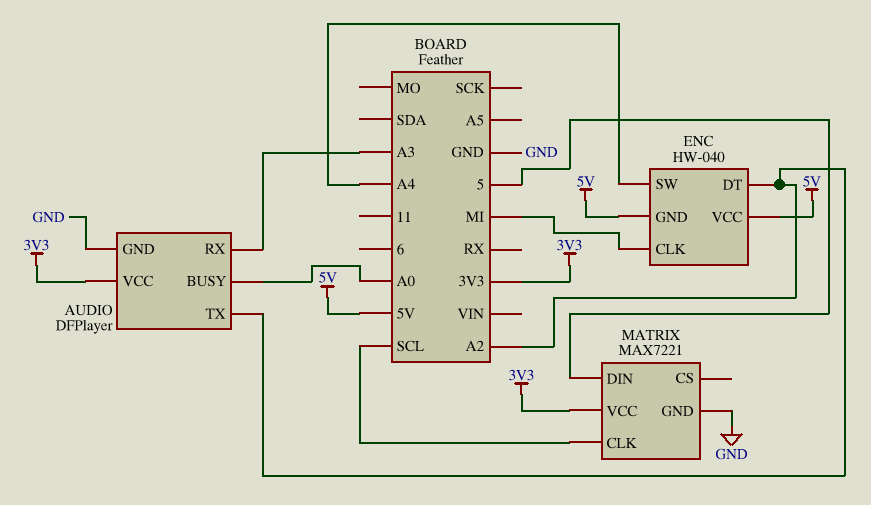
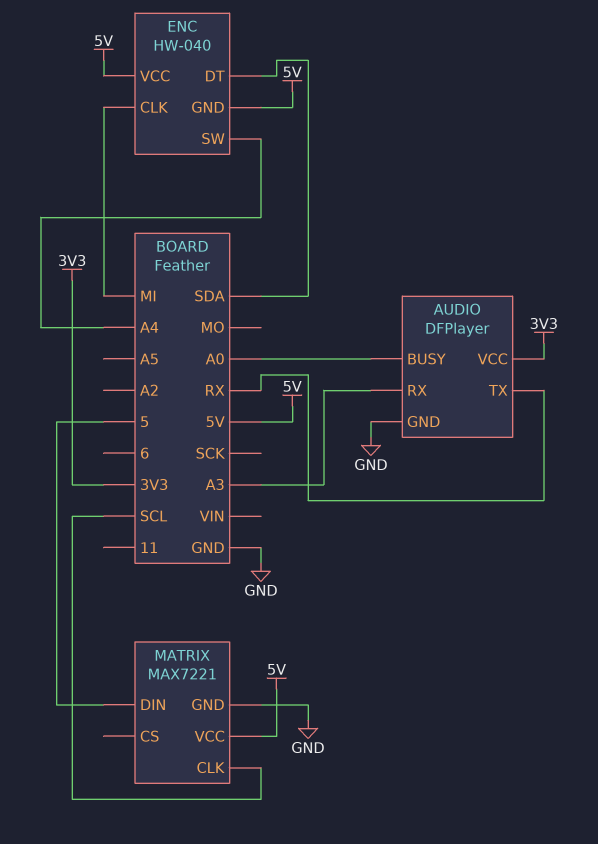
AUDIO pin TX: A2 -> RX
ENC pin DT: A2 -> SDA
MATRIX pin VCC: 3V3 -> 5V

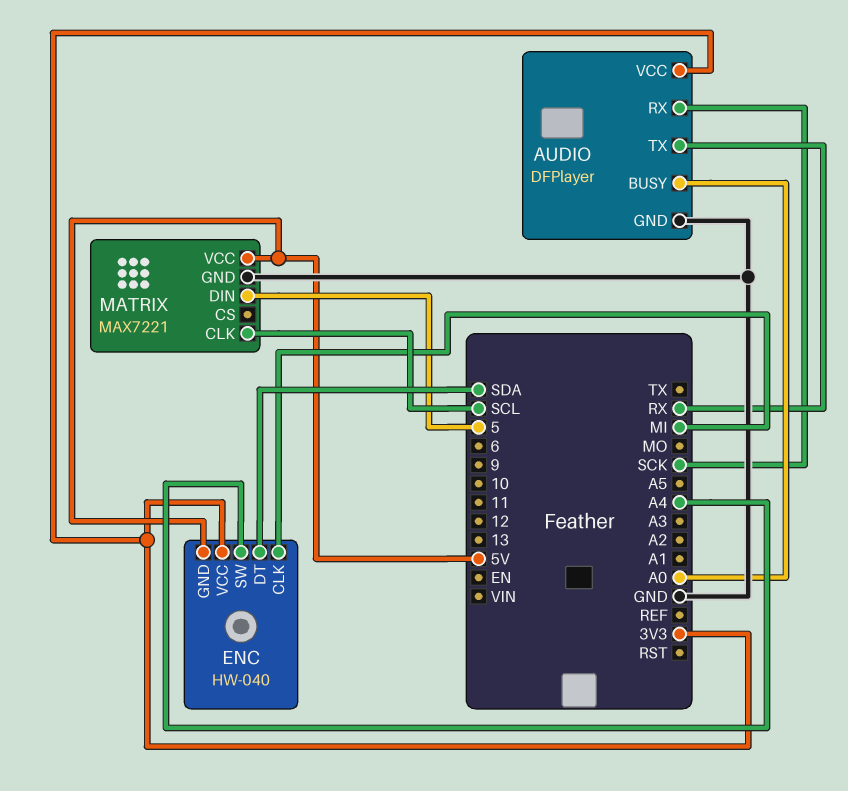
AUDIO pin RX: A3 -> SCK
ENC pin VCC: 5V -> 3V3

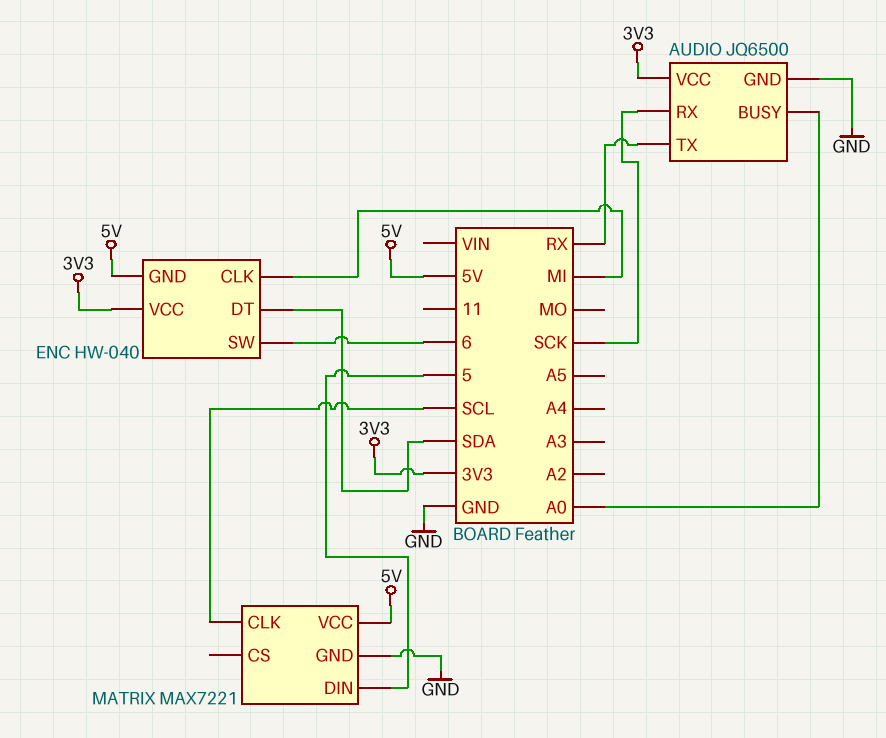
AUDIO: DFPlayer -> JQ6500
ENC pin SW: A4 -> 6

